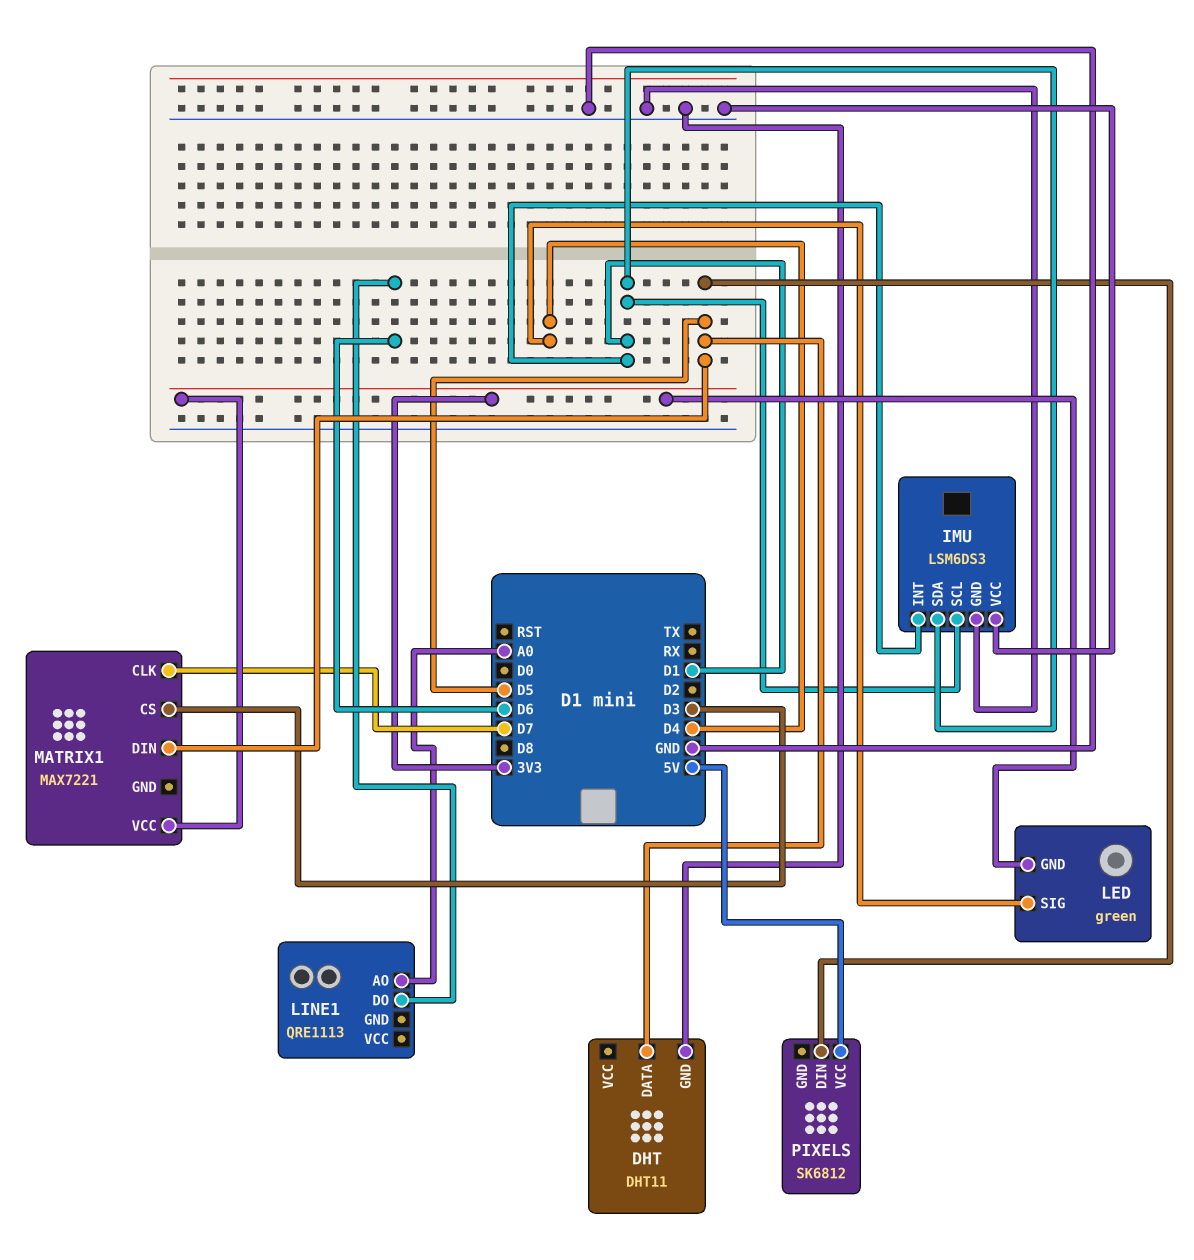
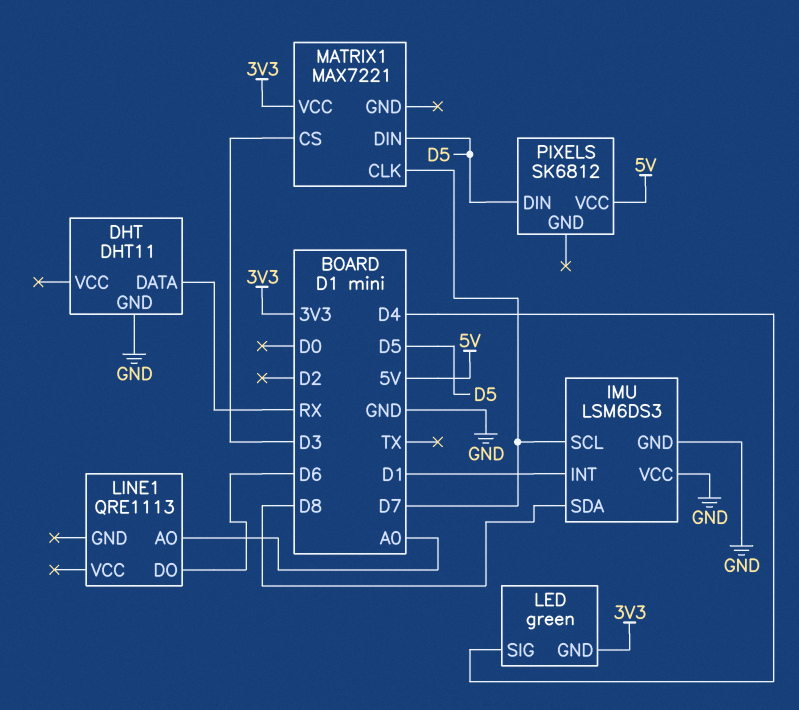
DHT pin DATA: D5 -> RX
IMU pin SCL: D1 -> D7
IMU pin SDA: D1 -> D8

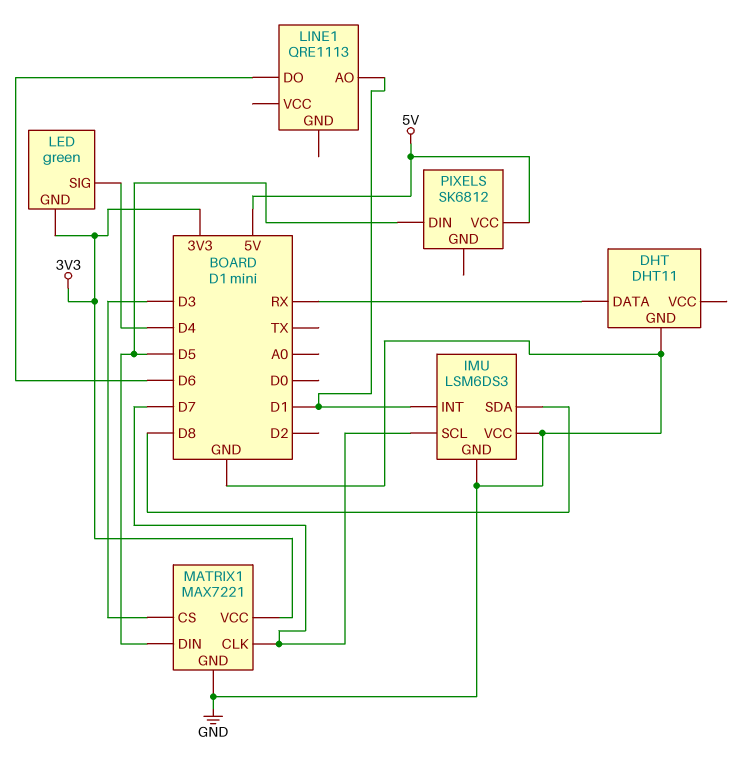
LINE1 pin AO: A0 -> D1
MATRIX1 pin GND: none -> GND

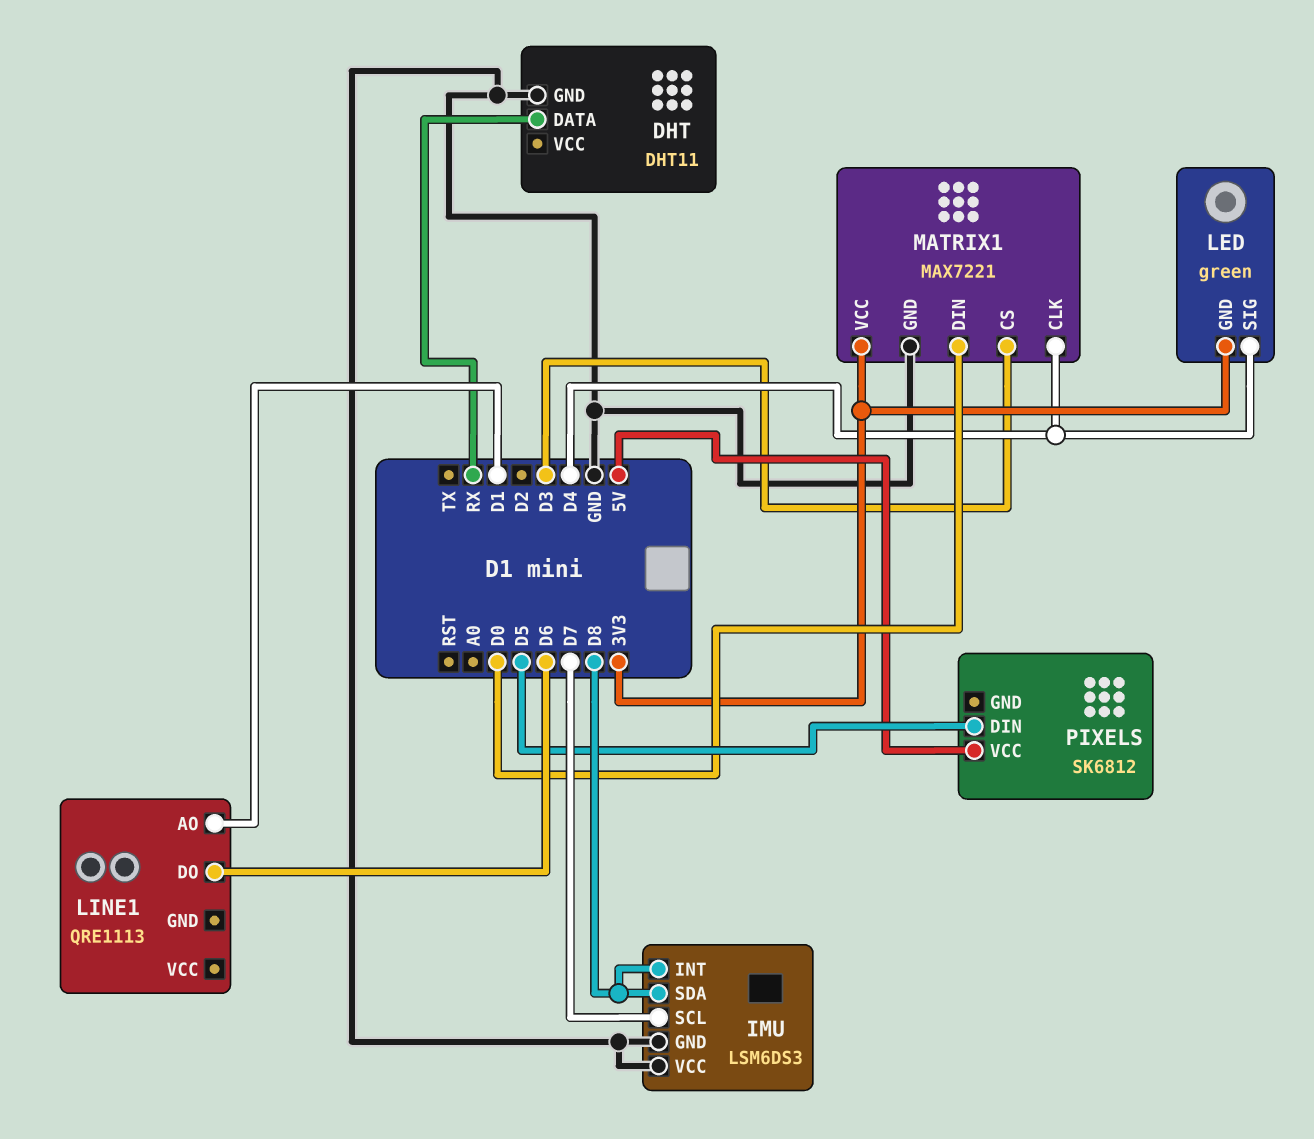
IMU pin INT: D1 -> D8
MATRIX1 pin CLK: D7 -> D4
MATRIX1 pin DIN: D5 -> D0

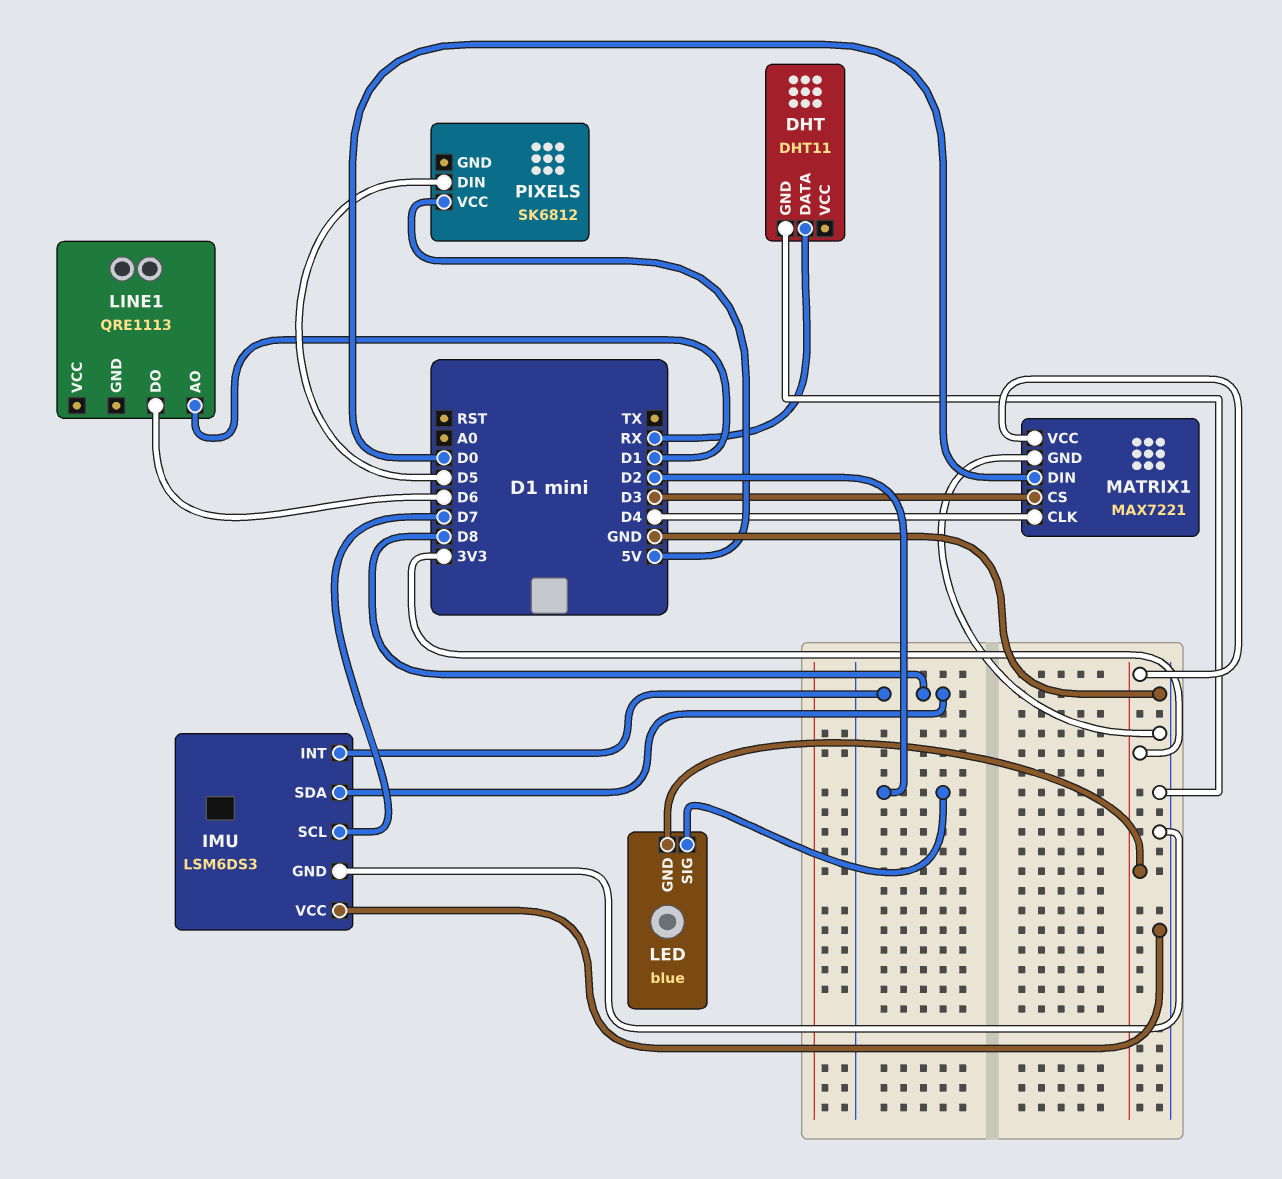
LED: green -> blue
LED pin SIG: D4 -> D2

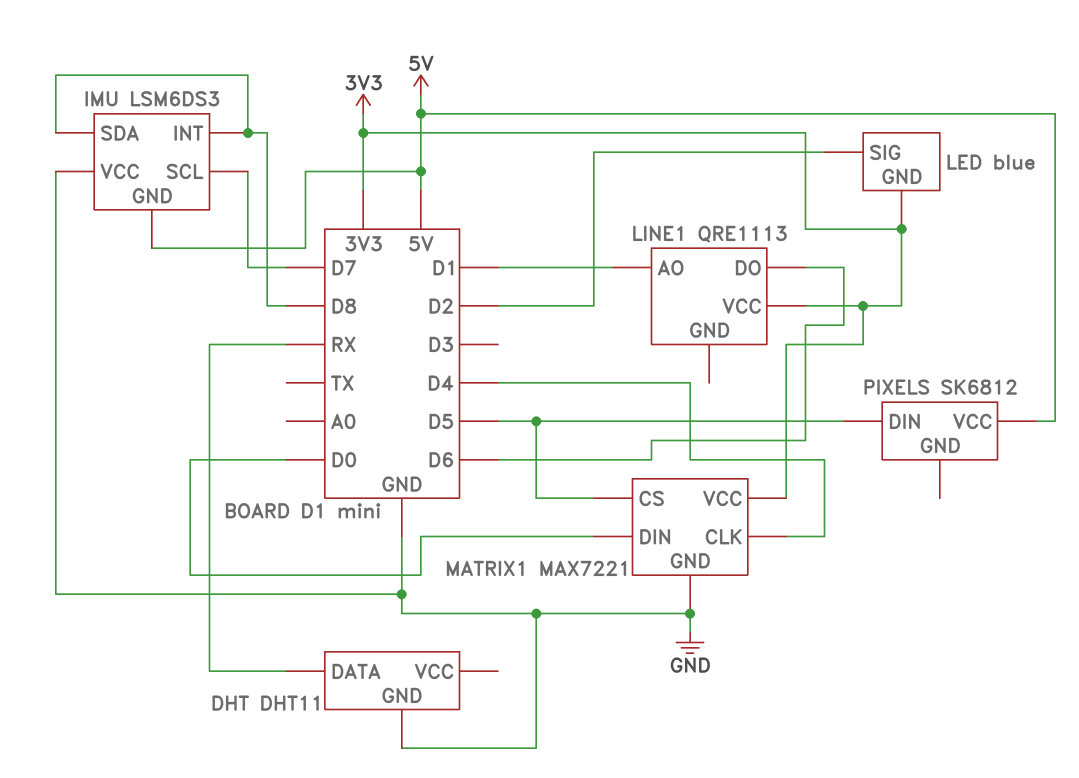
IMU pin GND: GND -> 5V
LINE1 pin VCC: none -> 3V3
MATRIX1 pin CS: D3 -> D5

